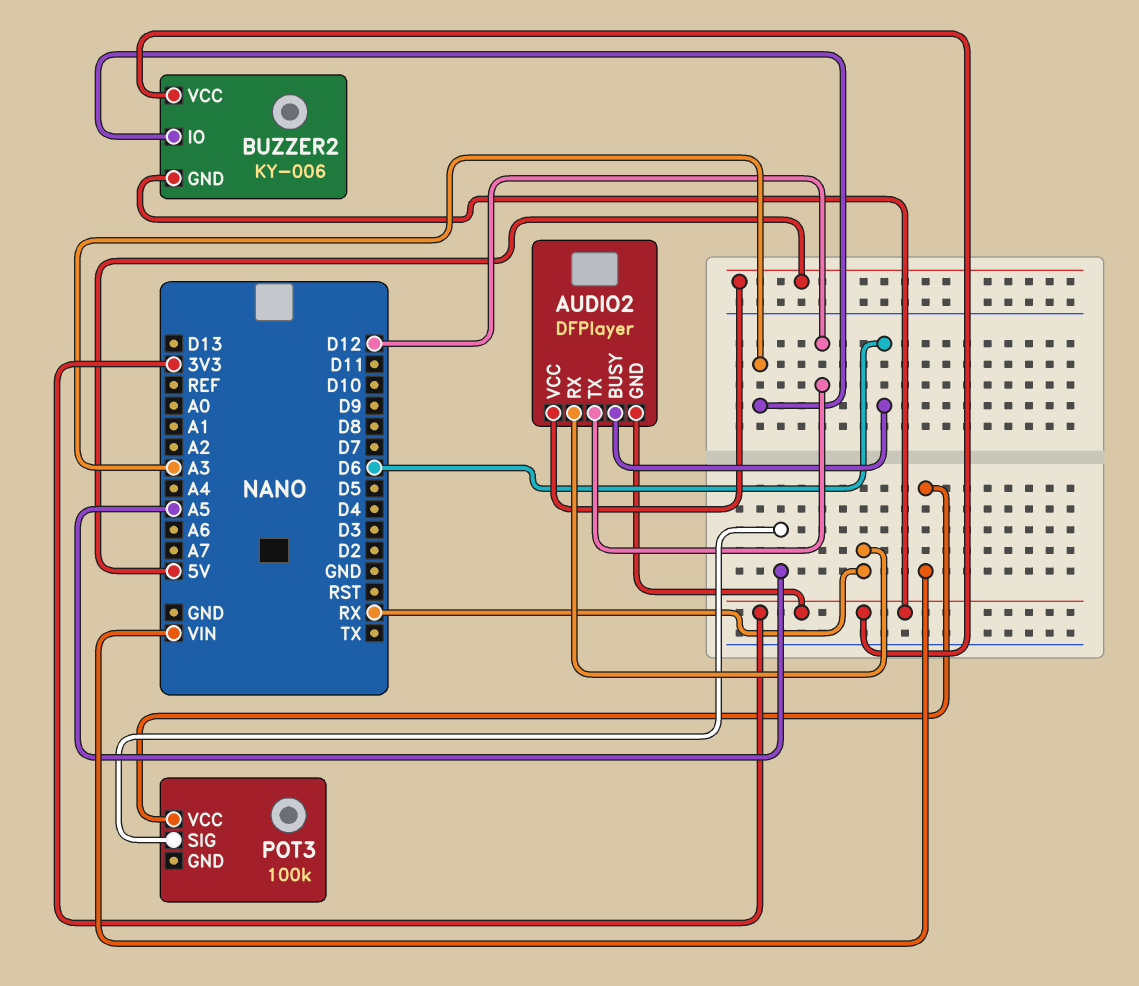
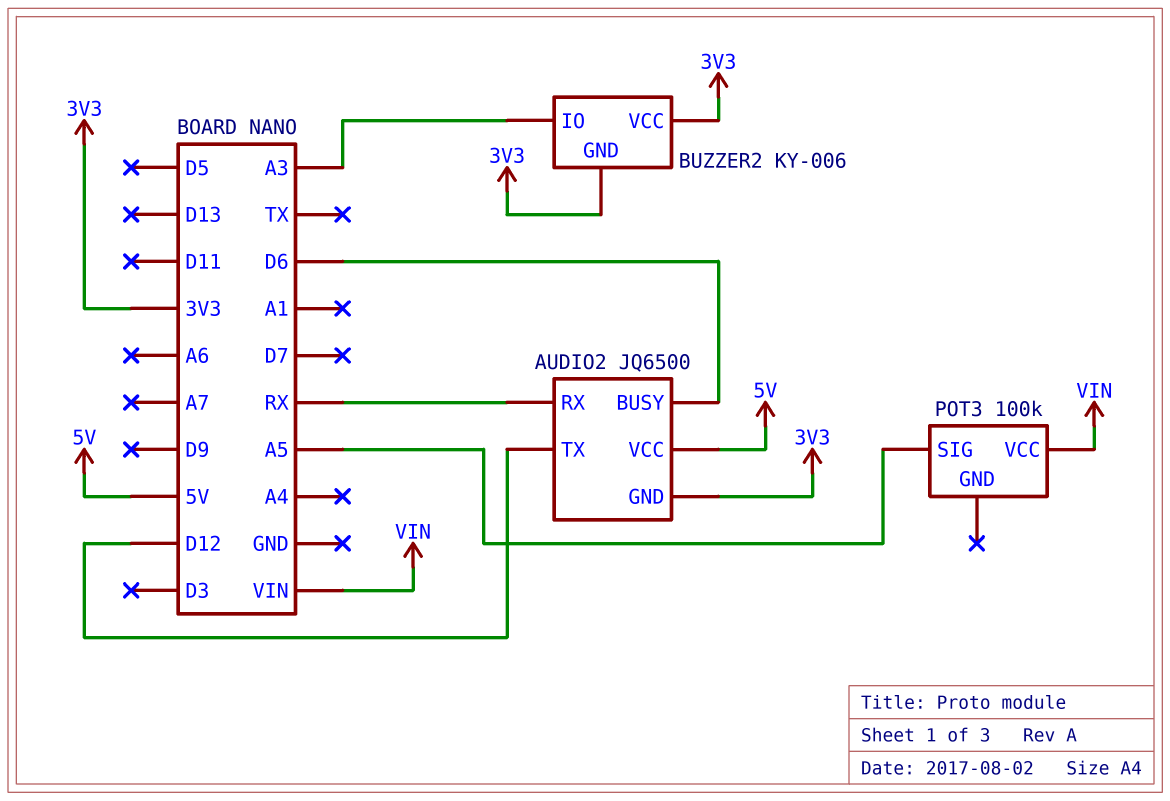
AUDIO2: DFPlayer -> JQ6500

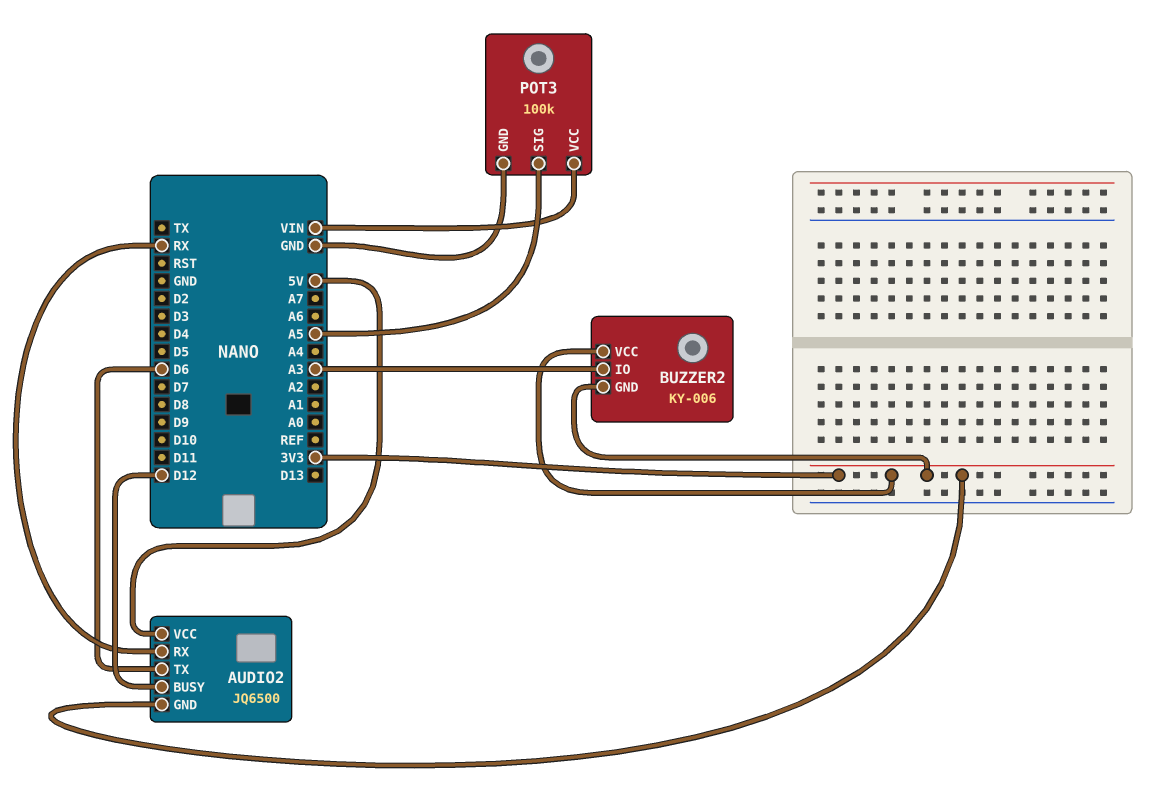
AUDIO2 pin BUSY: D6 -> D12
AUDIO2 pin TX: D12 -> D6
POT3 pin GND: none -> GND

